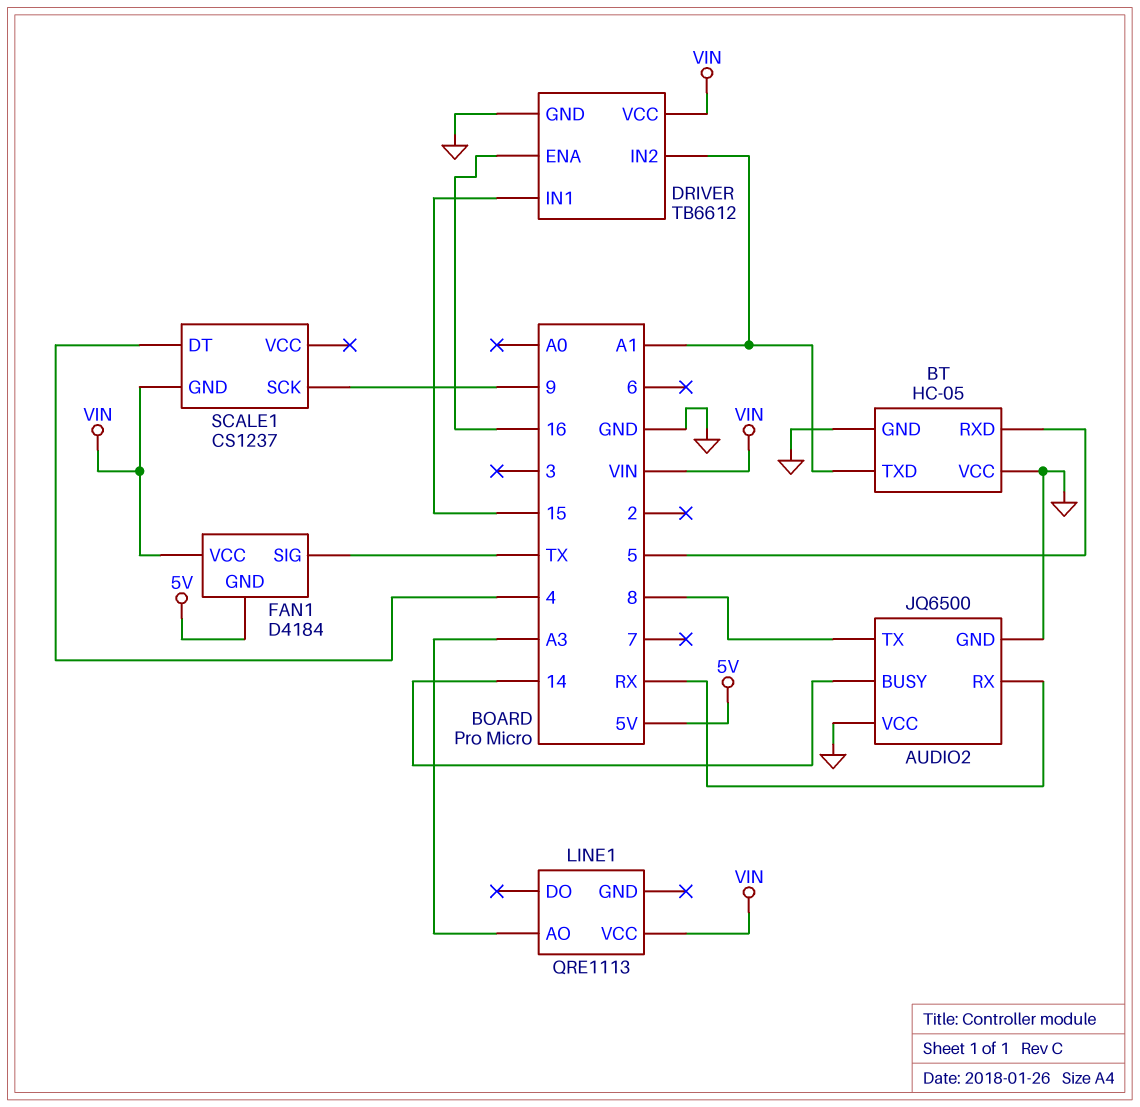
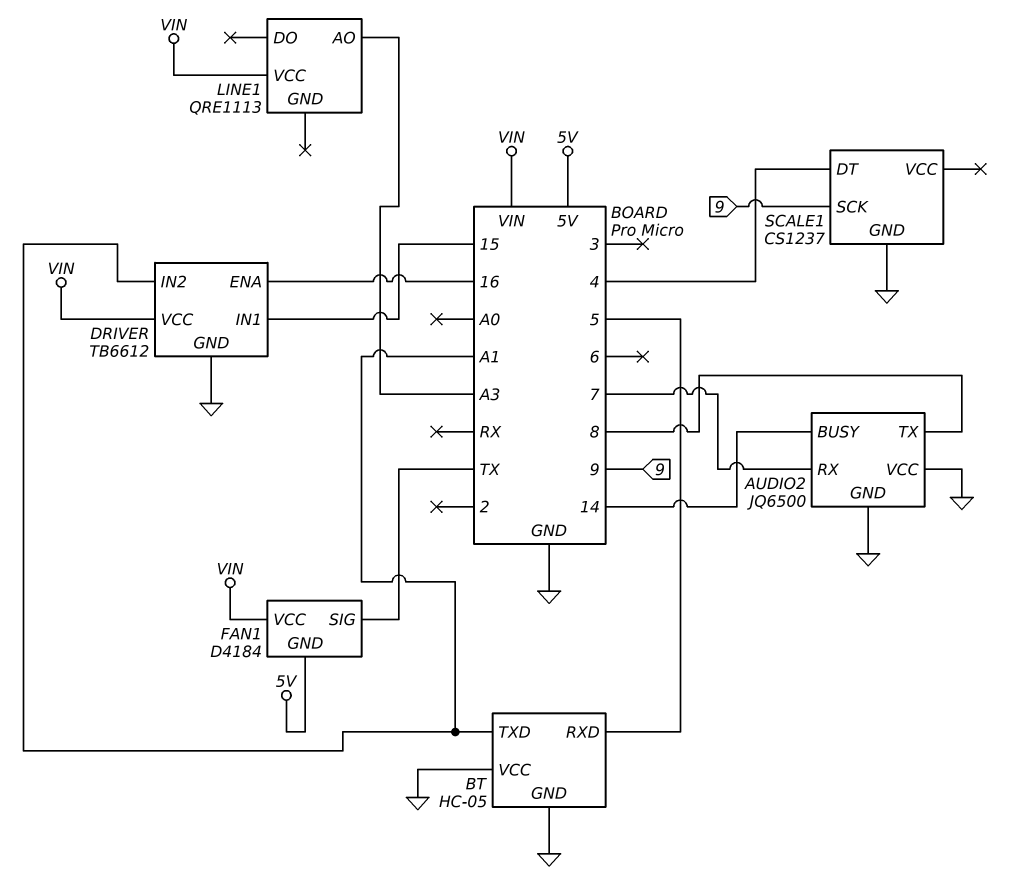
AUDIO2 pin RX: RX -> 7
SCALE1 pin GND: VIN -> GND

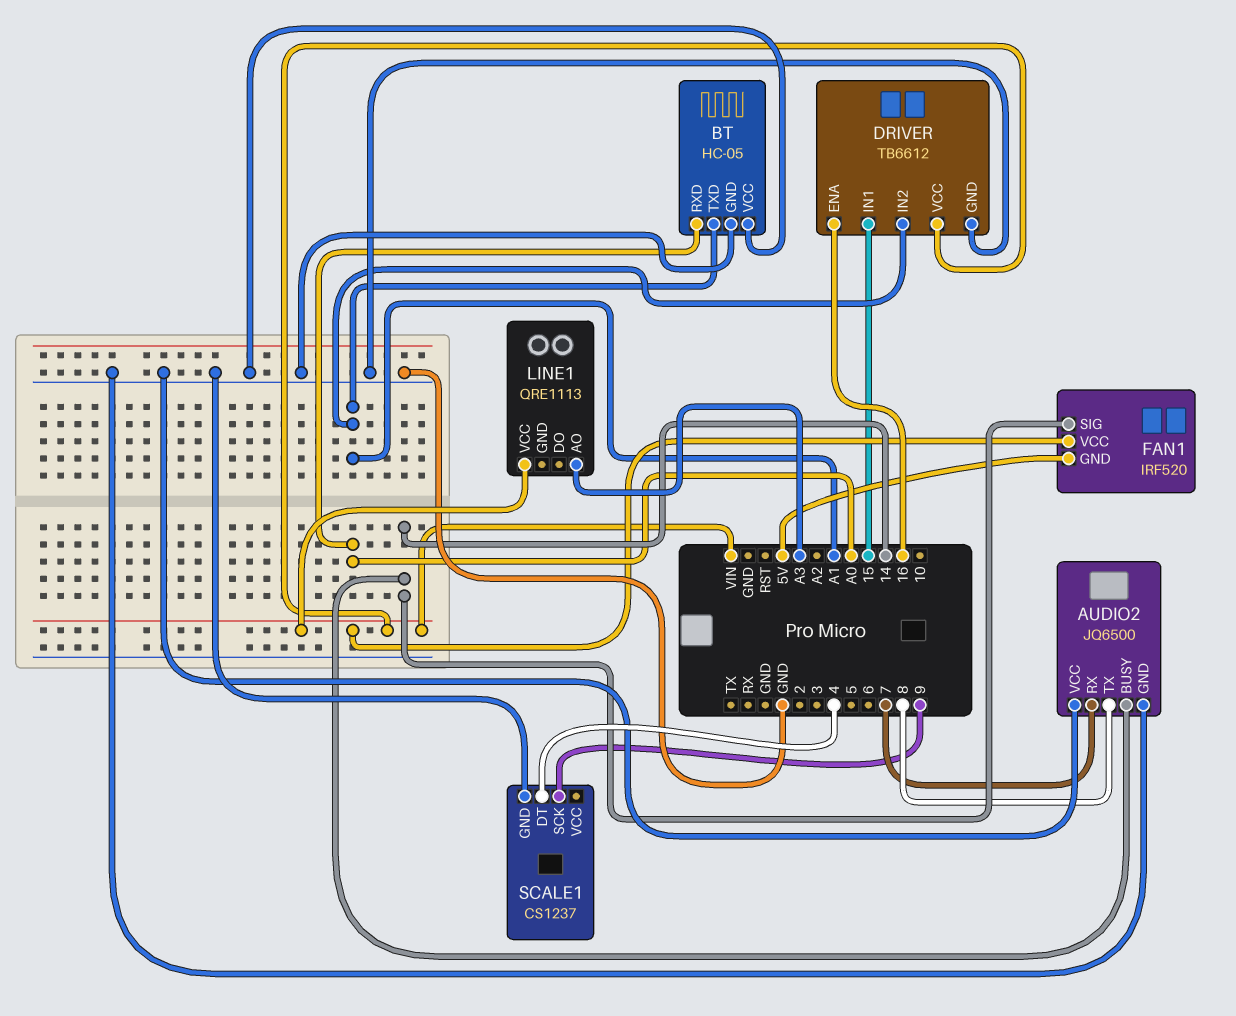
BT pin RXD: 5 -> A0
FAN1: D4184 -> IRF520
FAN1 pin SIG: TX -> 14

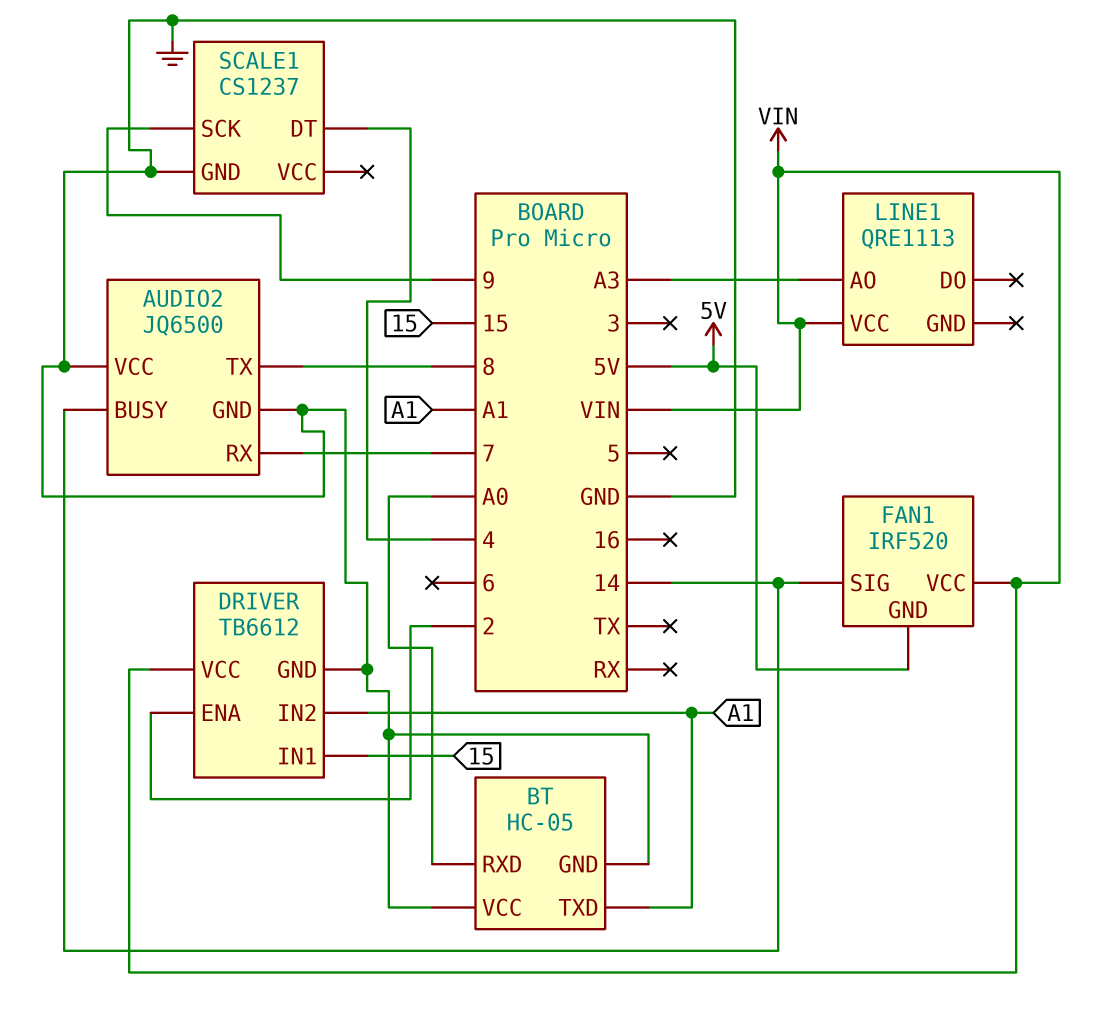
DRIVER pin ENA: 16 -> 2

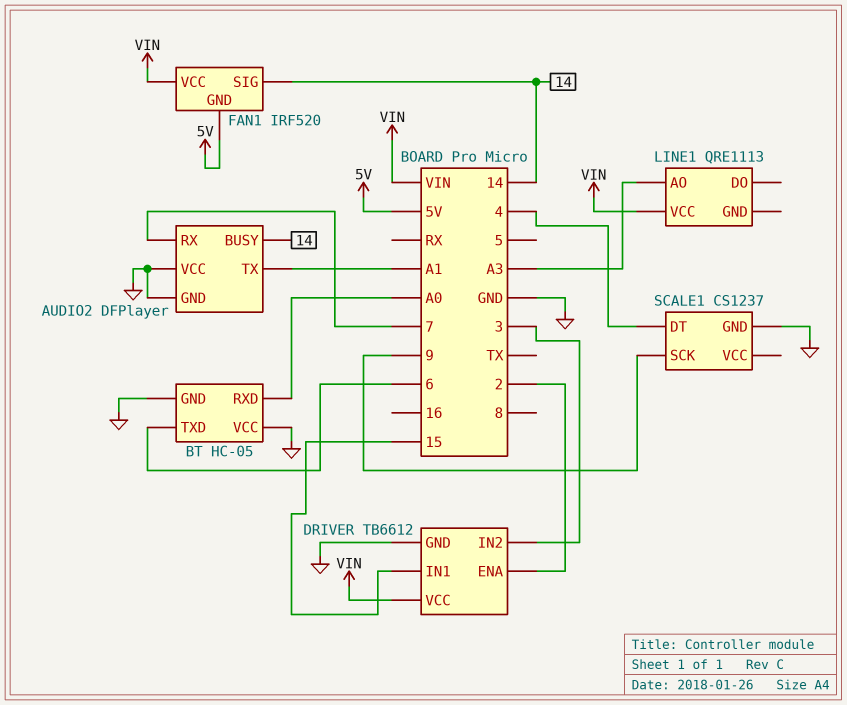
AUDIO2: JQ6500 -> DFPlayer
AUDIO2 pin TX: 8 -> A1
BT pin TXD: A1 -> 6
DRIVER pin IN2: A1 -> 3

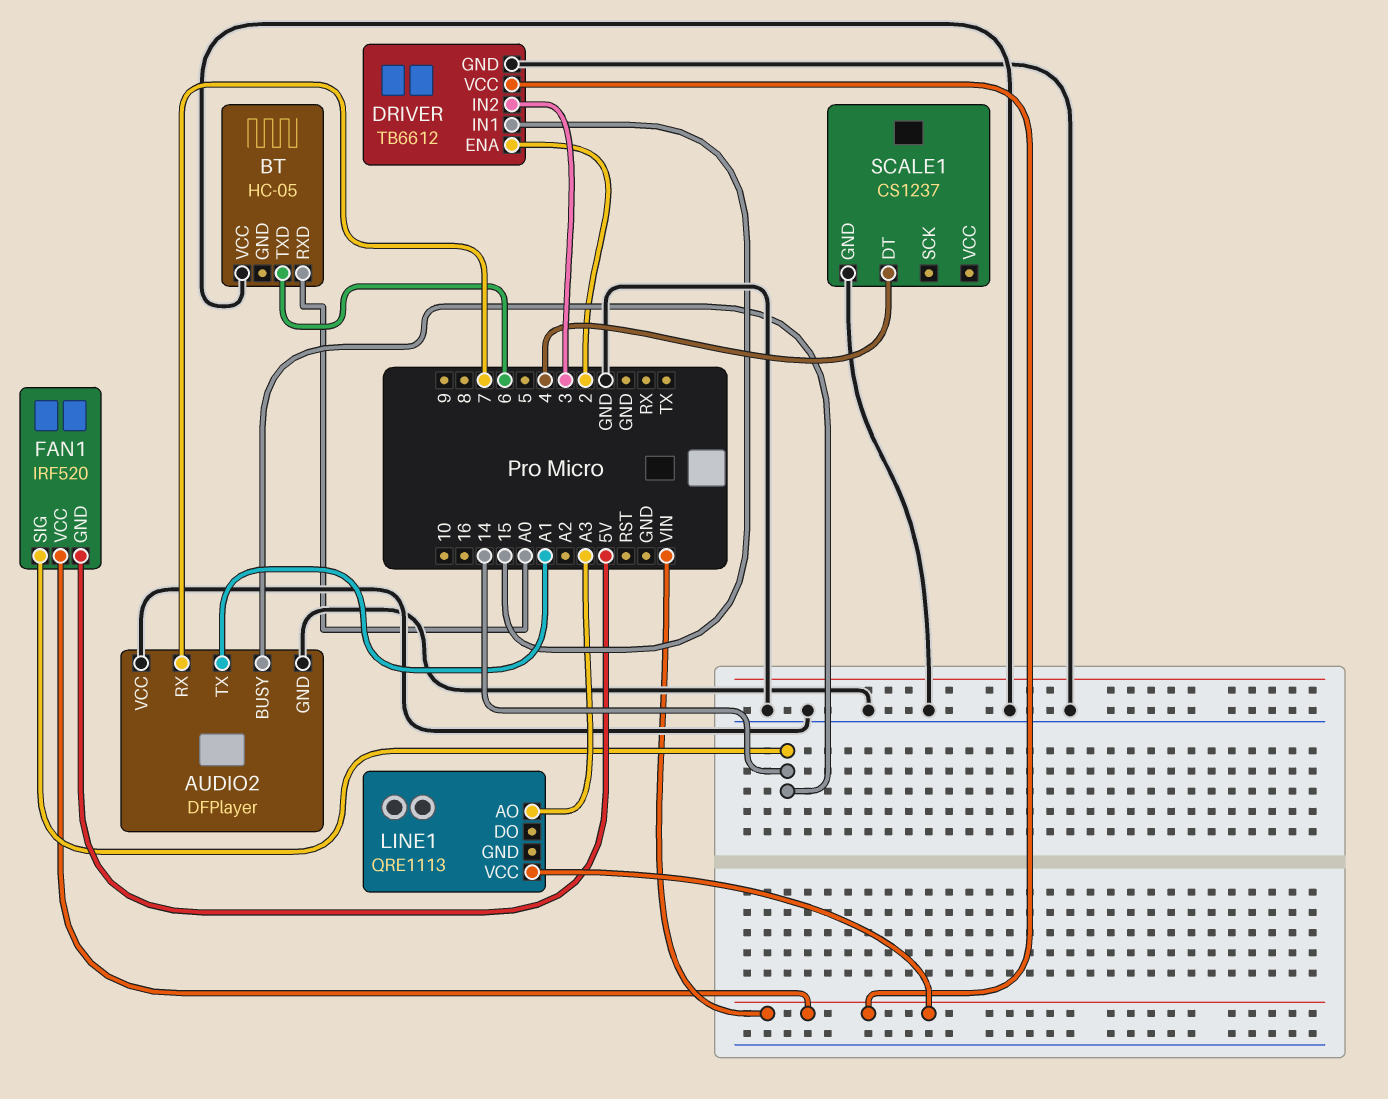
BT pin GND: GND -> none
SCALE1 pin SCK: 9 -> none

